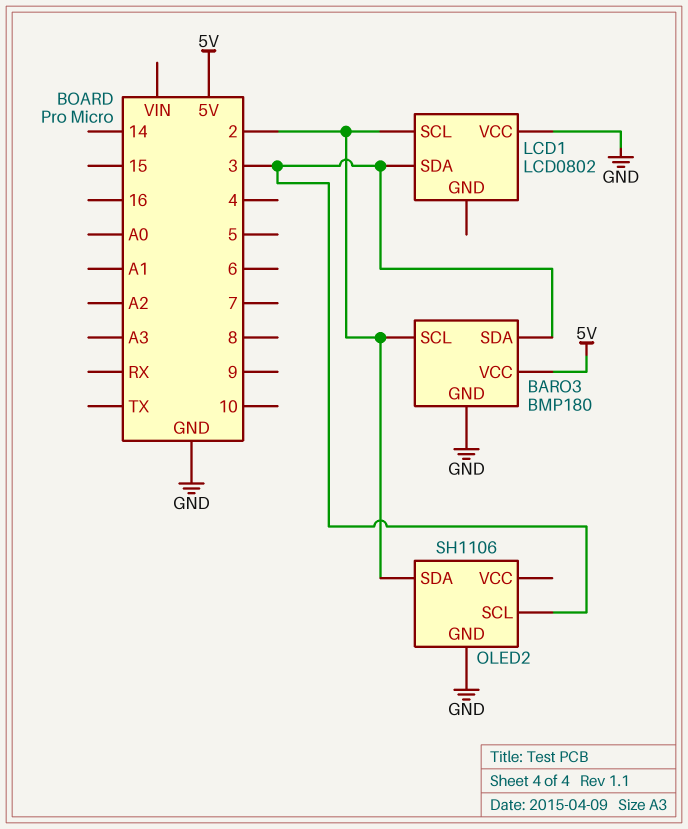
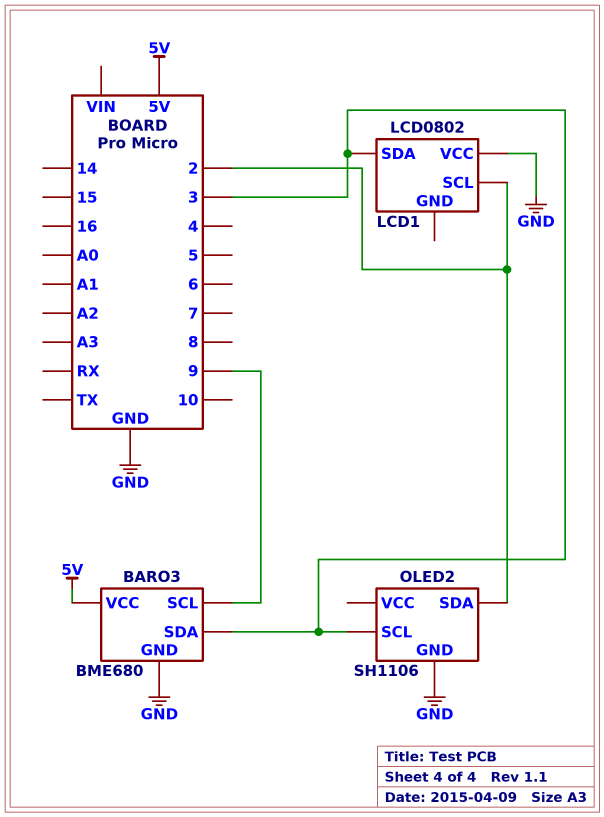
BARO3: BMP180 -> BME680
BARO3 pin SCL: 2 -> 9

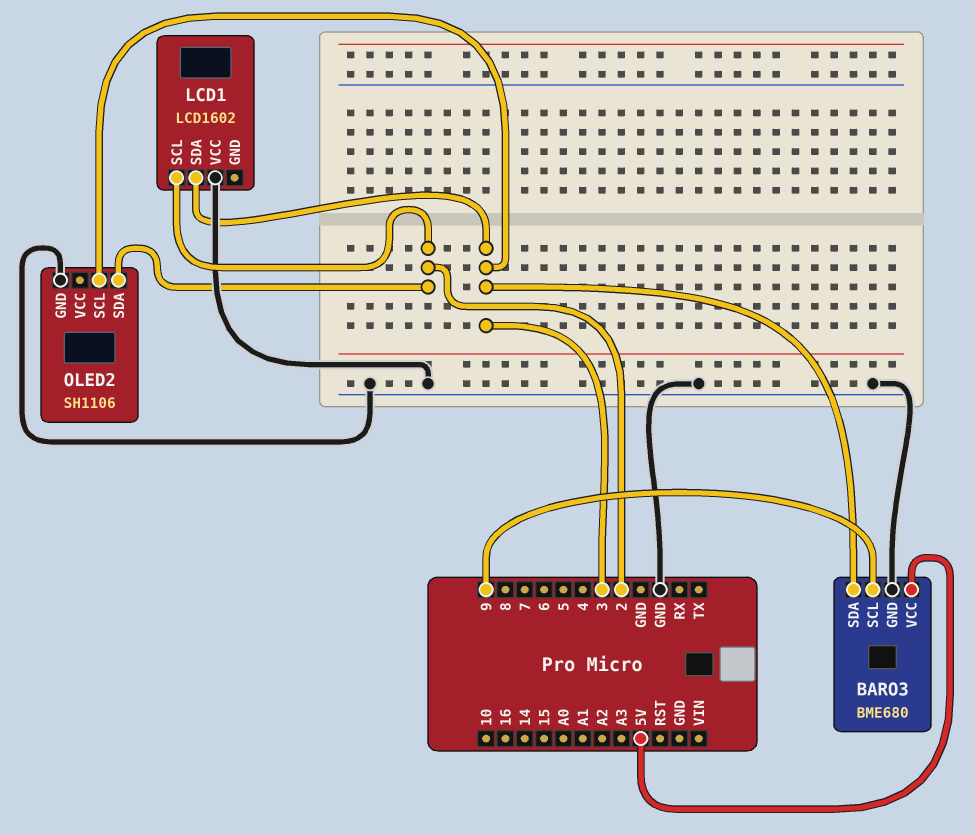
LCD1: LCD0802 -> LCD1602

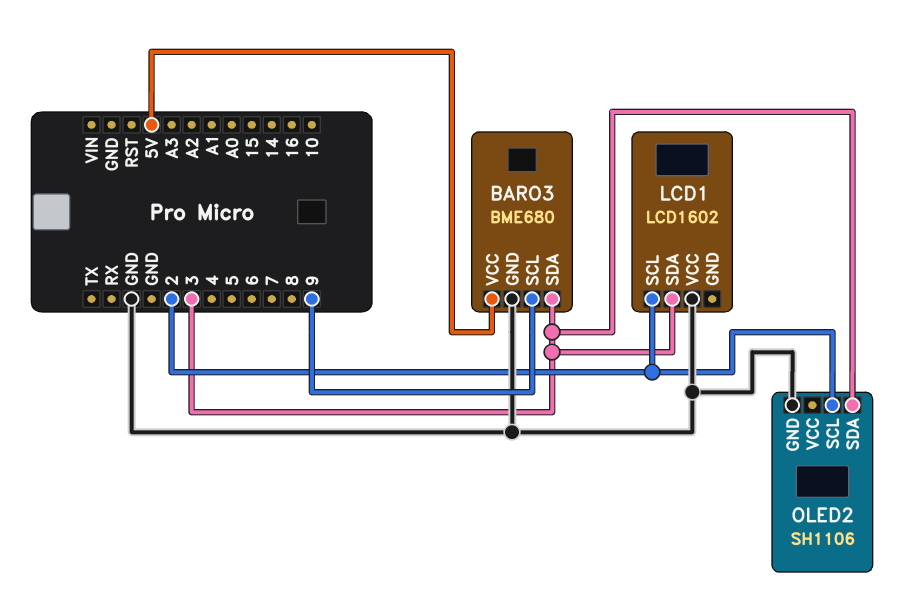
OLED2 pin SCL: 3 -> 2
OLED2 pin SDA: 2 -> 3

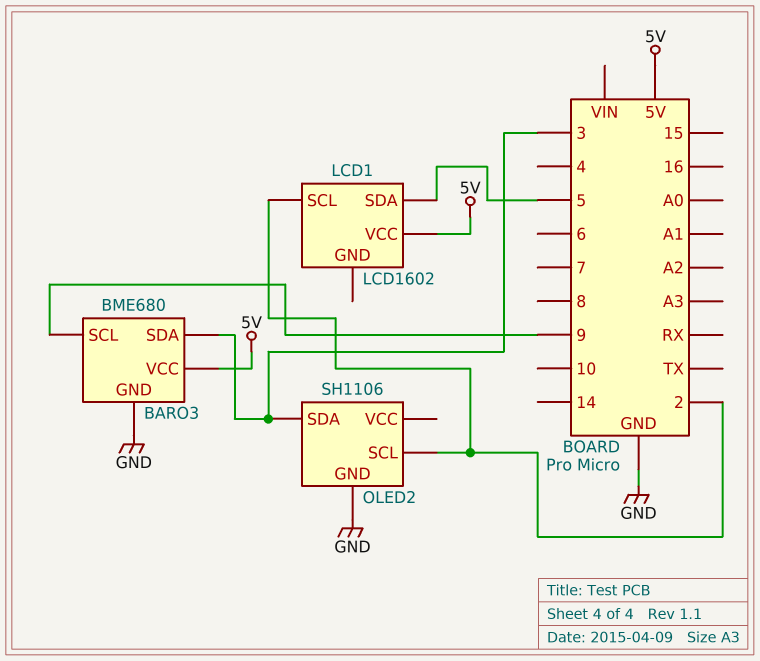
LCD1 pin SDA: 3 -> 5
LCD1 pin VCC: GND -> 5V

